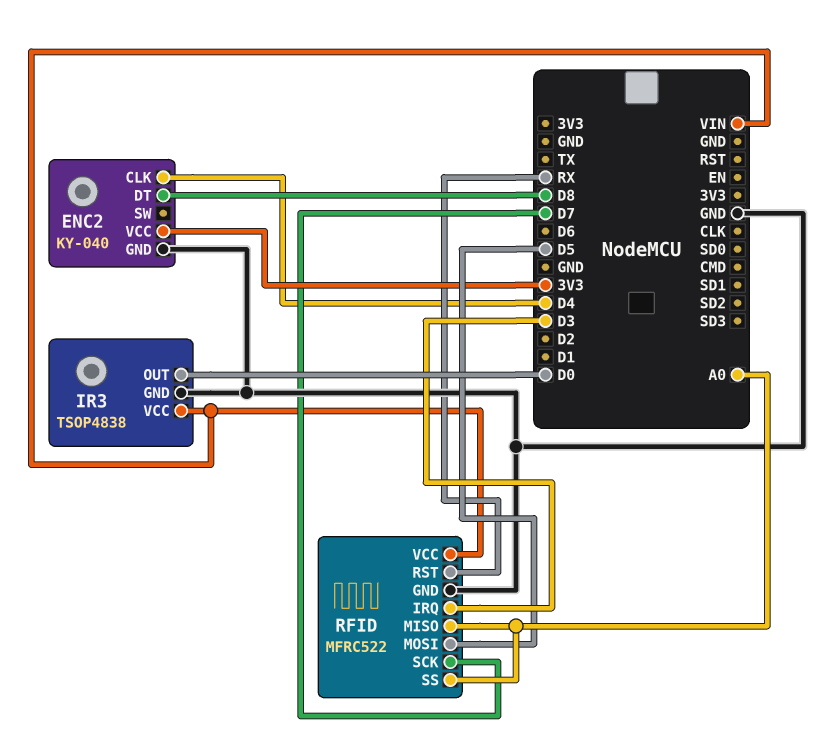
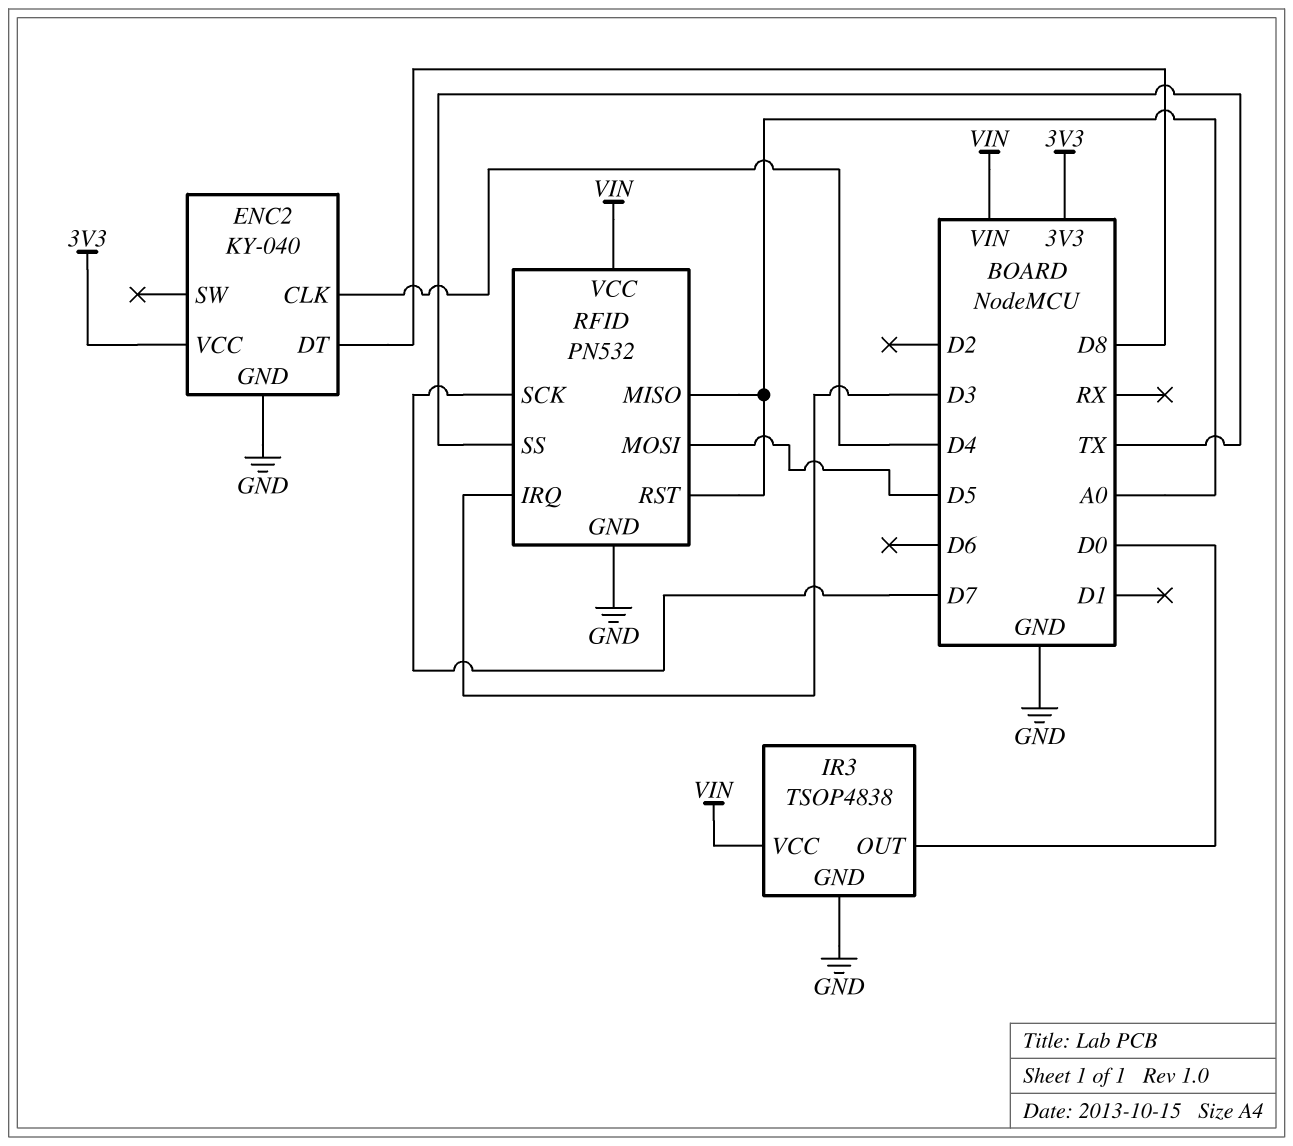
RFID: MFRC522 -> PN532
RFID pin RST: RX -> A0
RFID pin SS: A0 -> TX

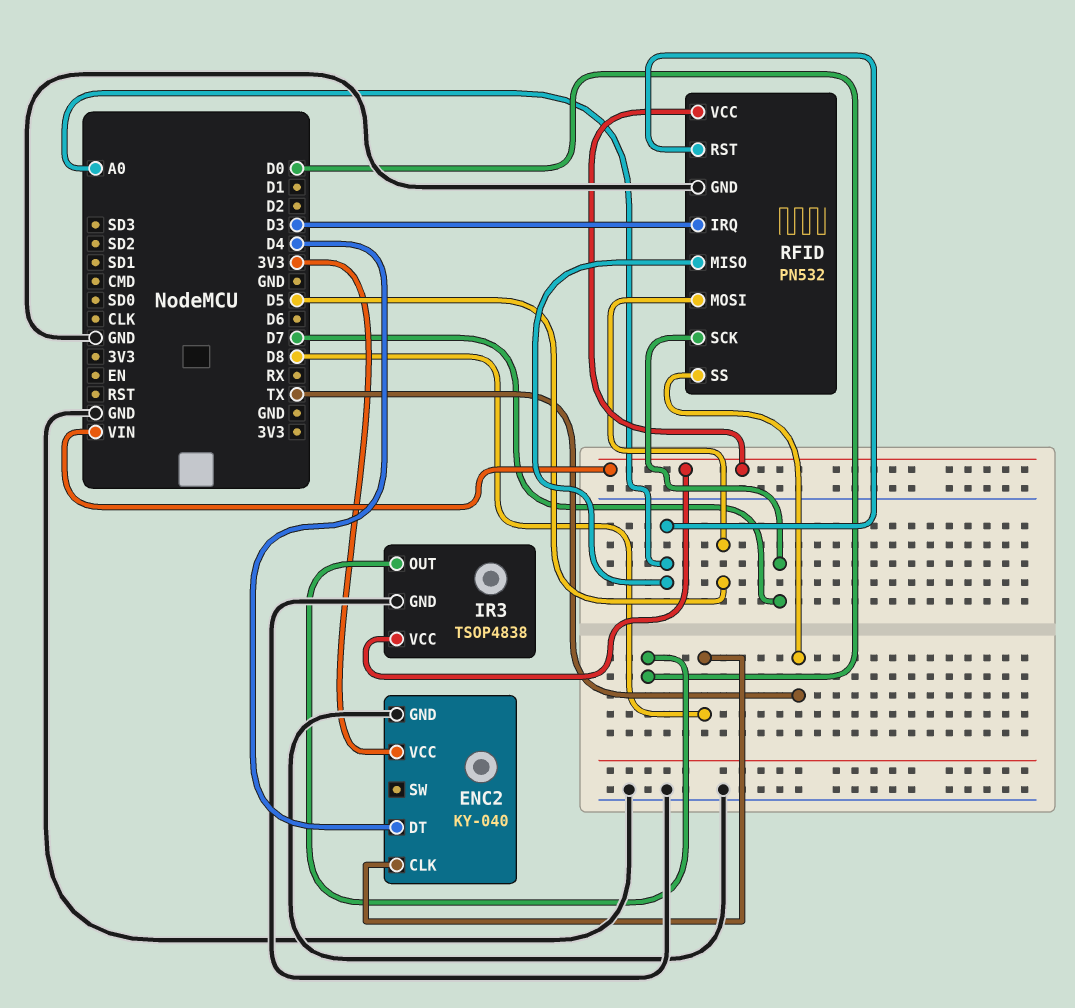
ENC2 pin CLK: D4 -> D8
ENC2 pin DT: D8 -> D4

